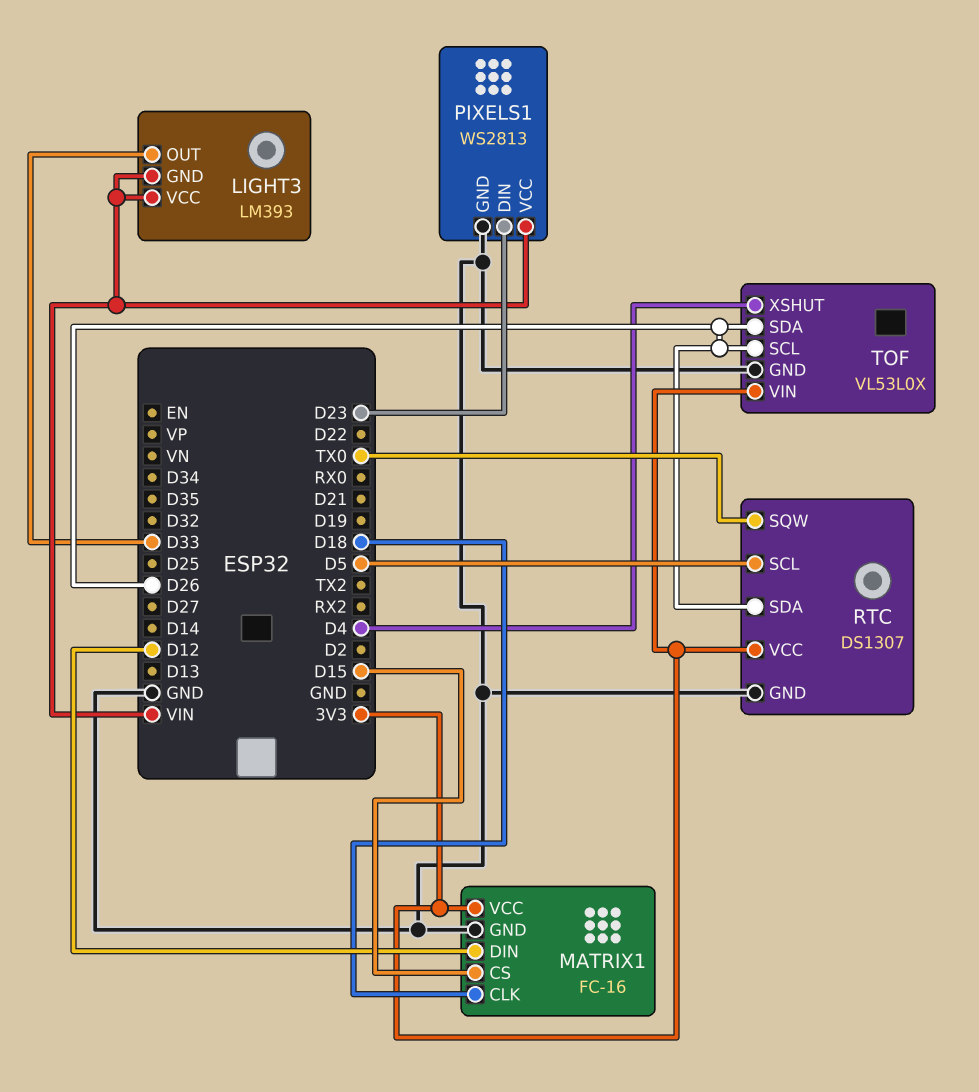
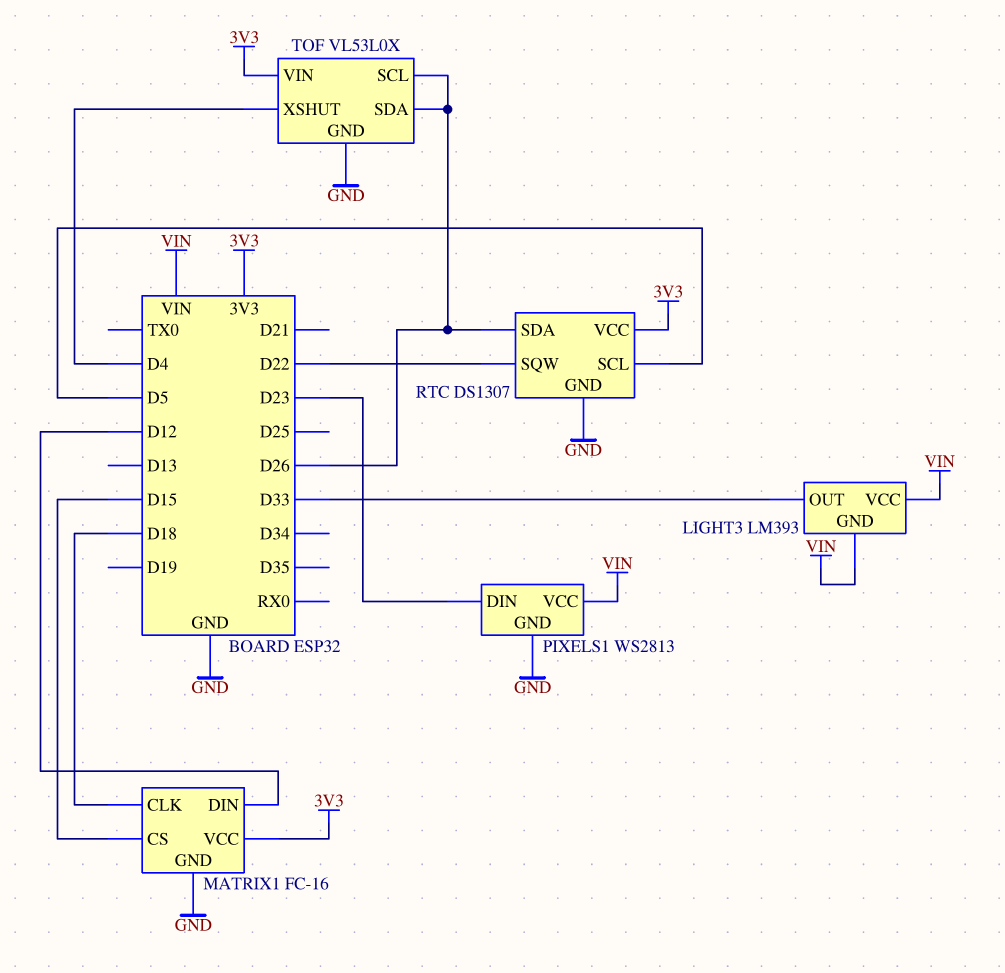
RTC pin SQW: TX0 -> D22

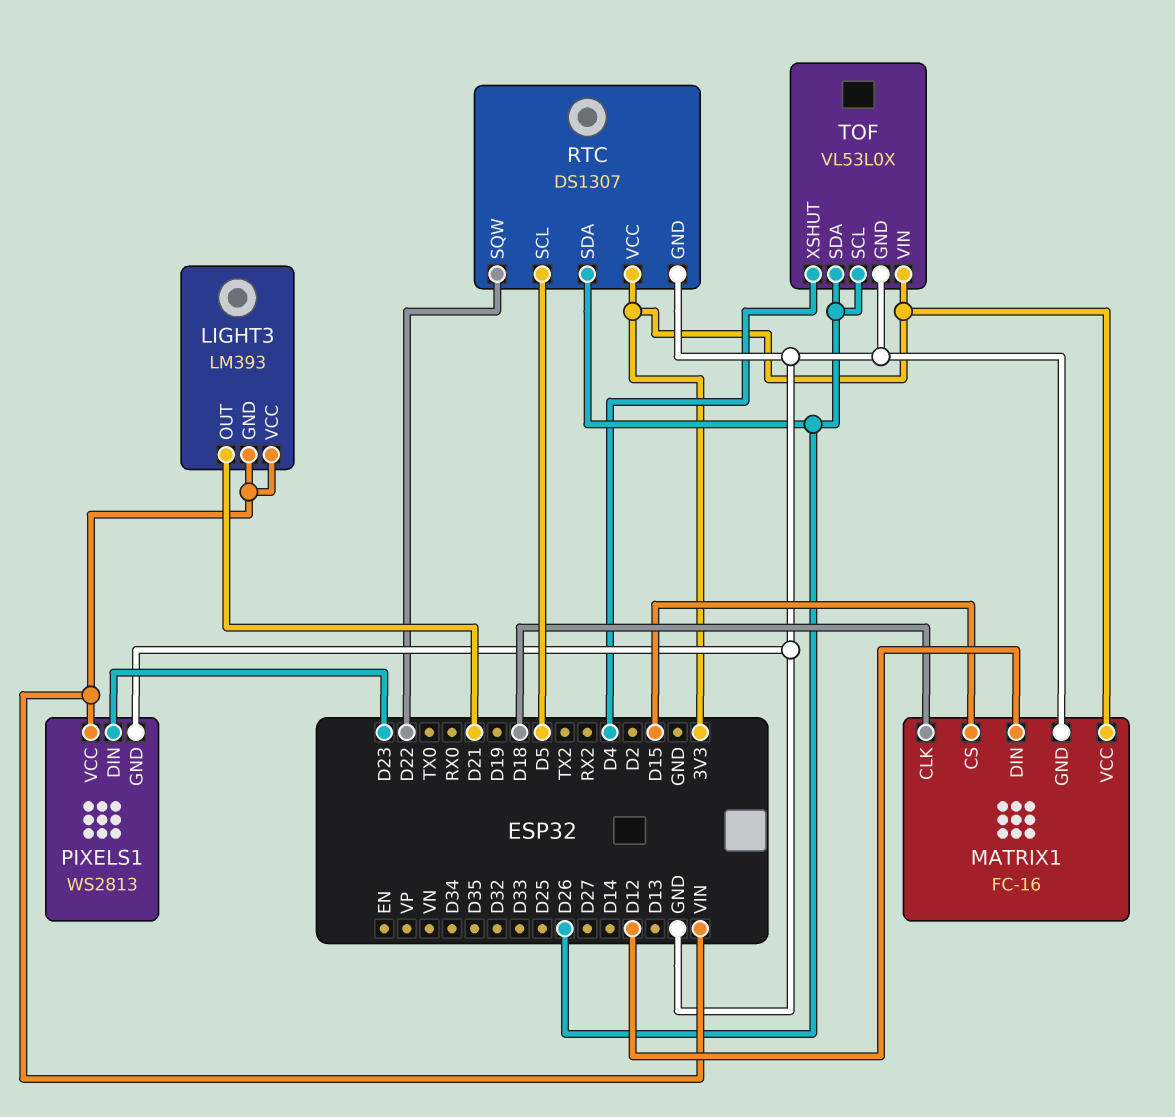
LIGHT3 pin OUT: D33 -> D21

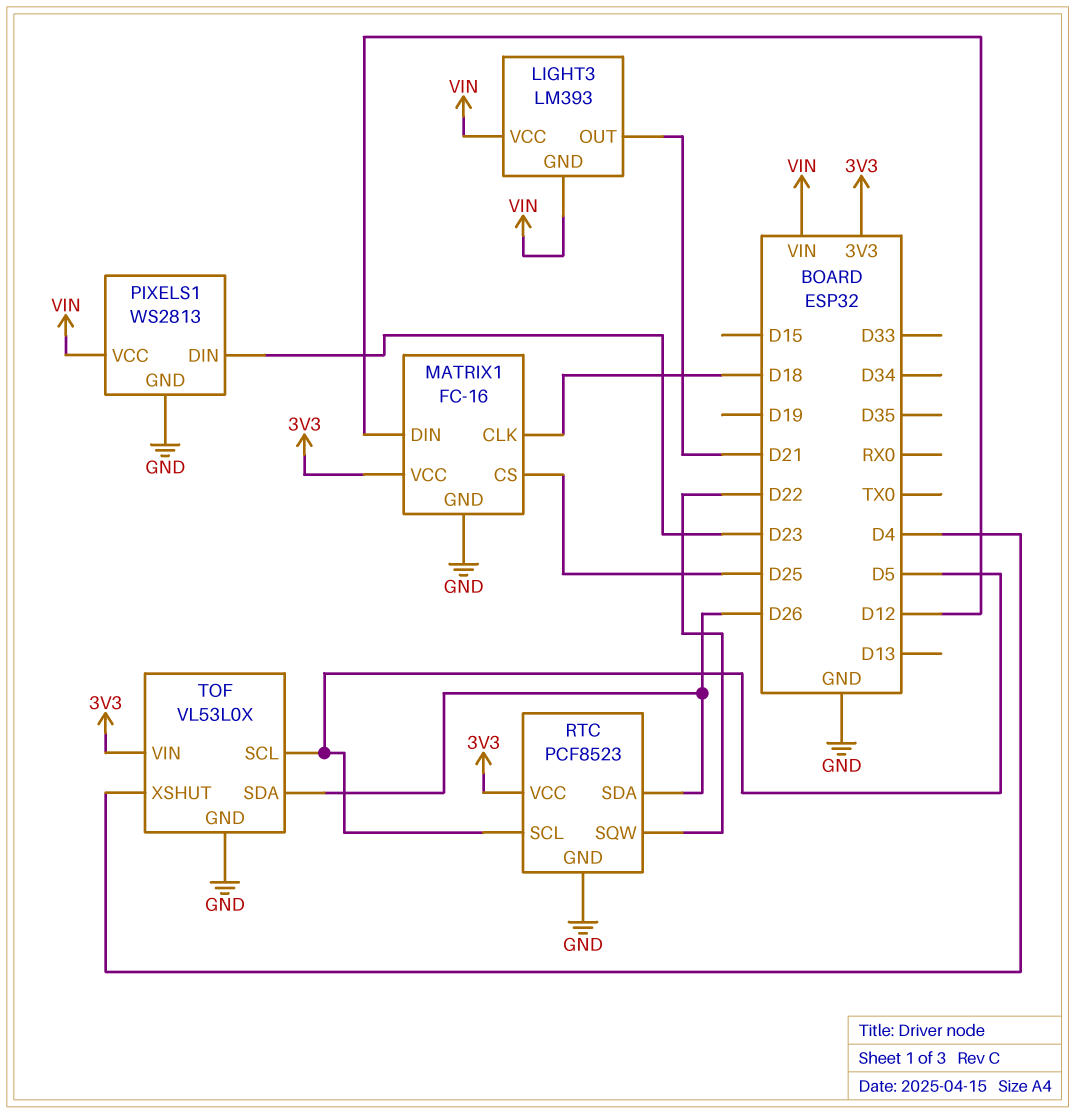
MATRIX1 pin CS: D15 -> D25
RTC: DS1307 -> PCF8523
TOF pin SCL: D26 -> D5

